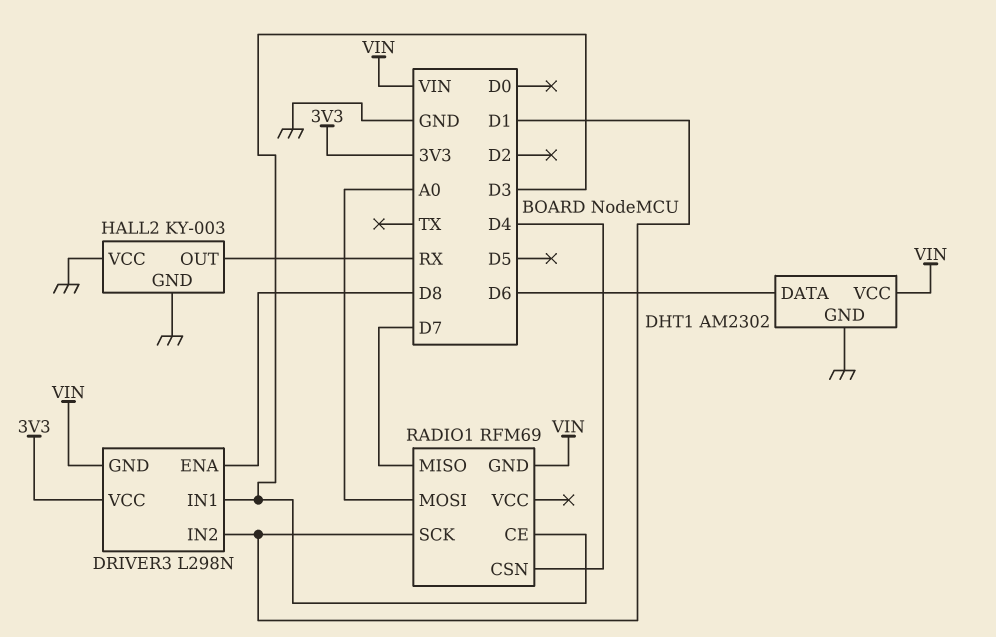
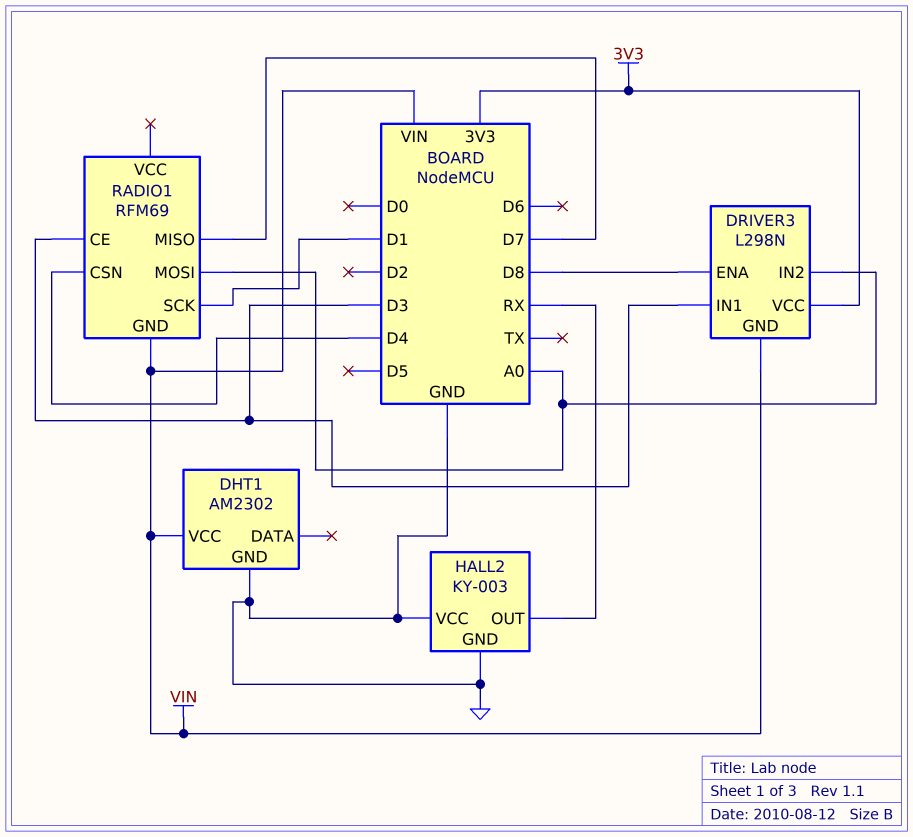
DHT1 pin DATA: D6 -> none
DRIVER3 pin IN2: D1 -> A0

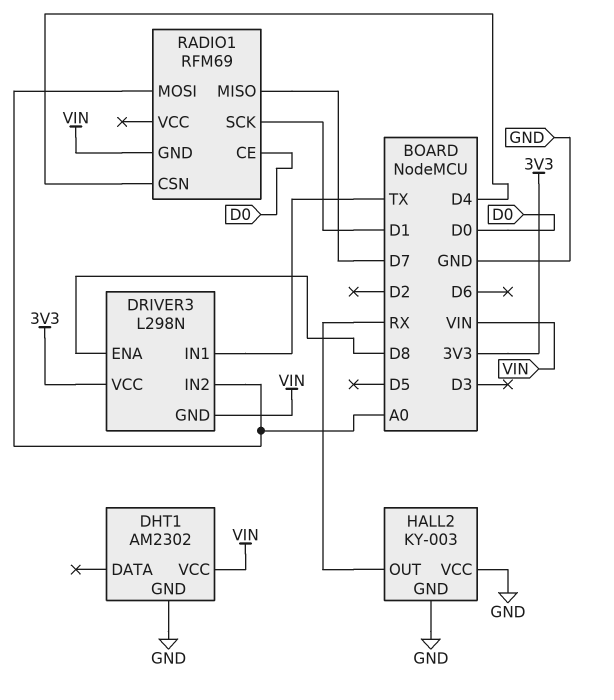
DRIVER3 pin IN1: D3 -> TX
RADIO1 pin CE: D3 -> D0

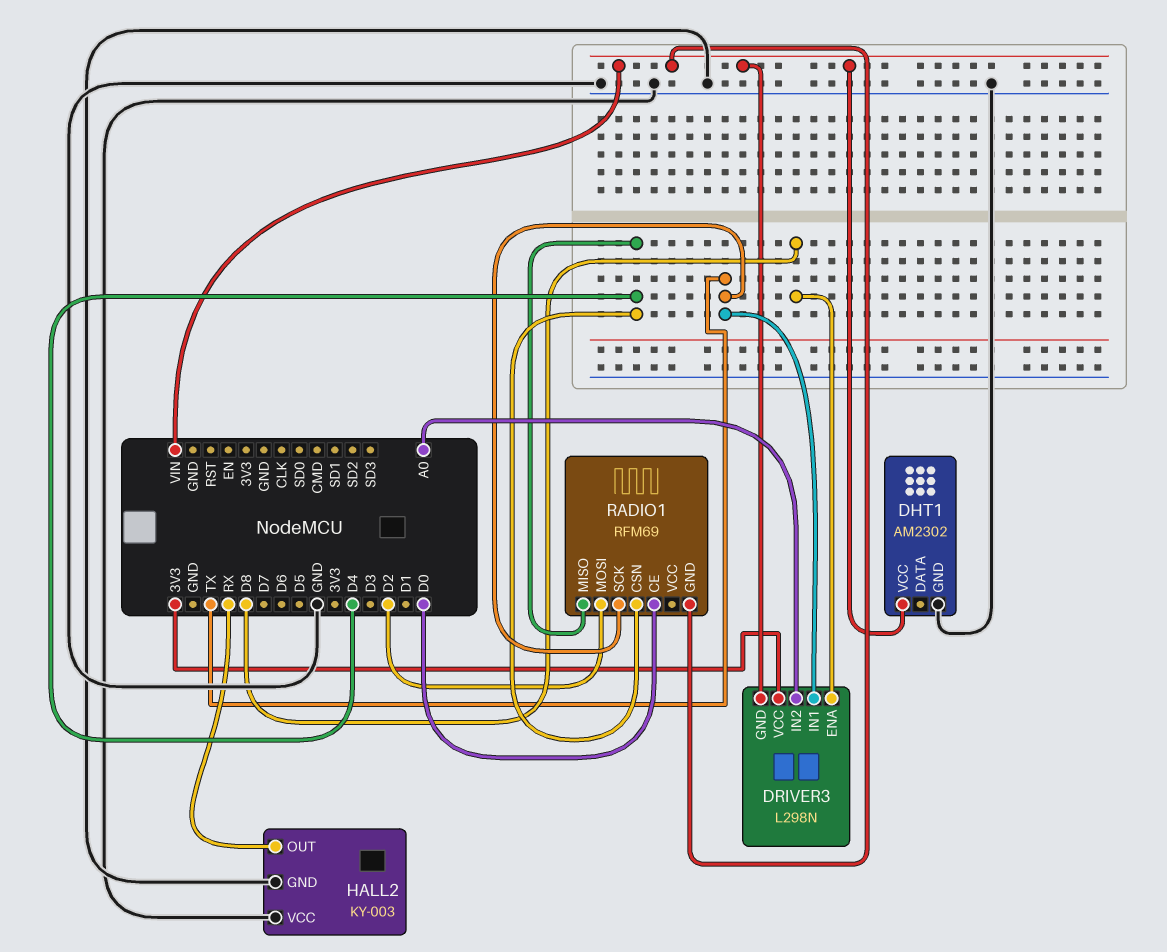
RADIO1 pin MISO: D7 -> D4
RADIO1 pin MOSI: A0 -> D2
RADIO1 pin SCK: D1 -> TX

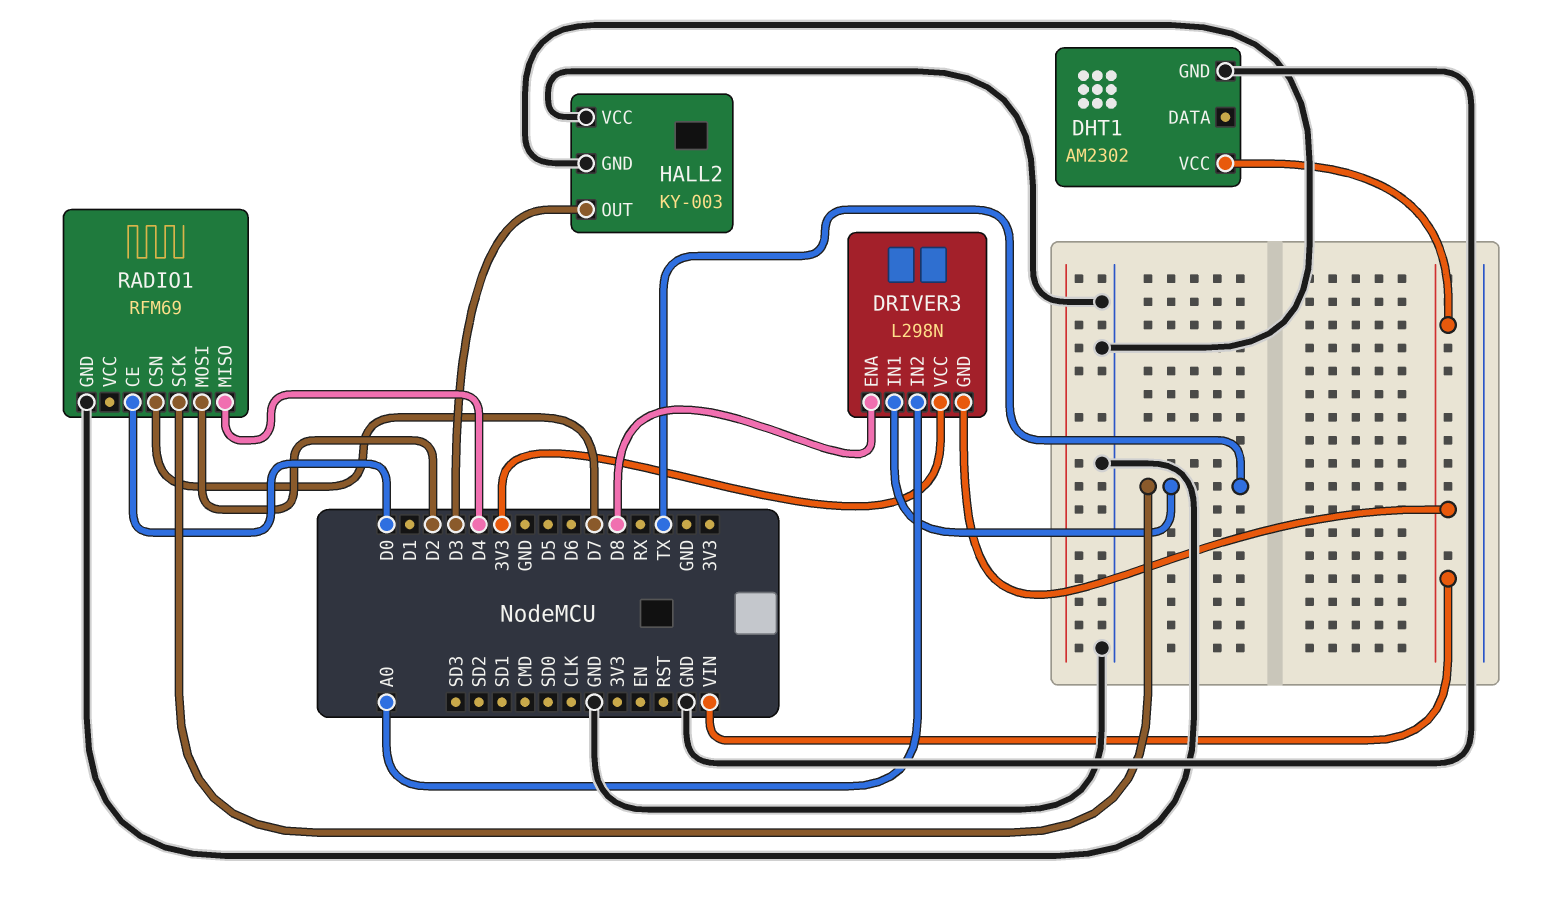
HALL2 pin OUT: RX -> D3
RADIO1 pin CSN: D4 -> D7
RADIO1 pin GND: VIN -> GND

